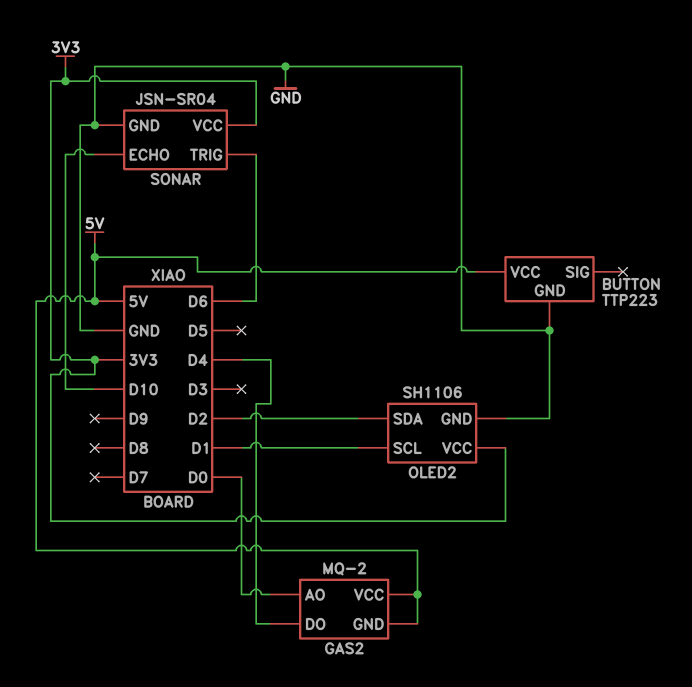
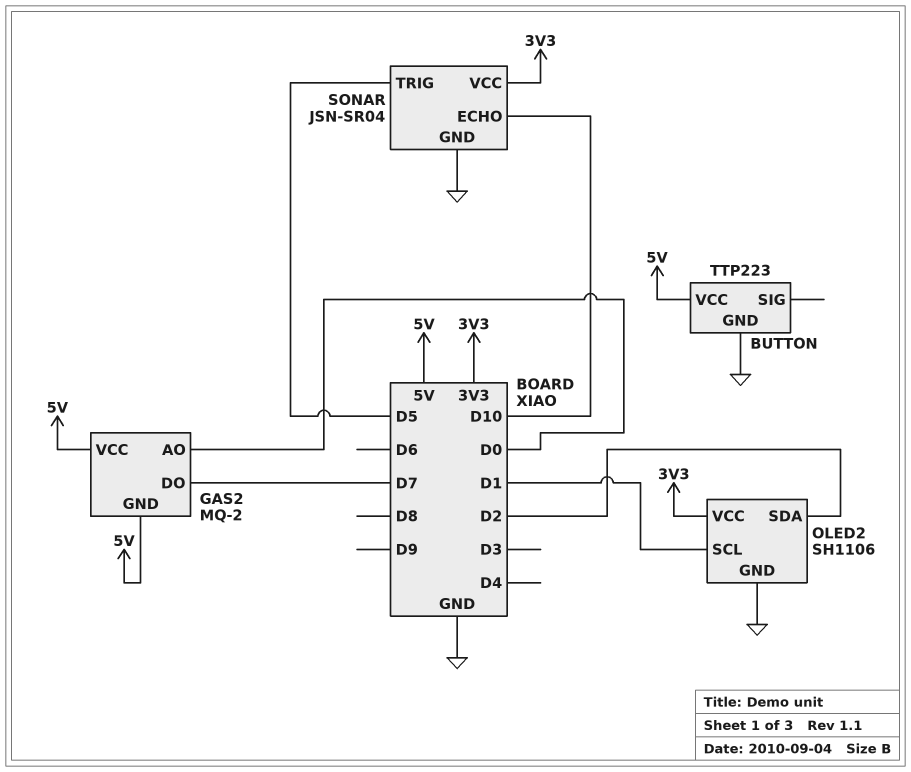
GAS2 pin DO: D4 -> D7
SONAR pin TRIG: D6 -> D5

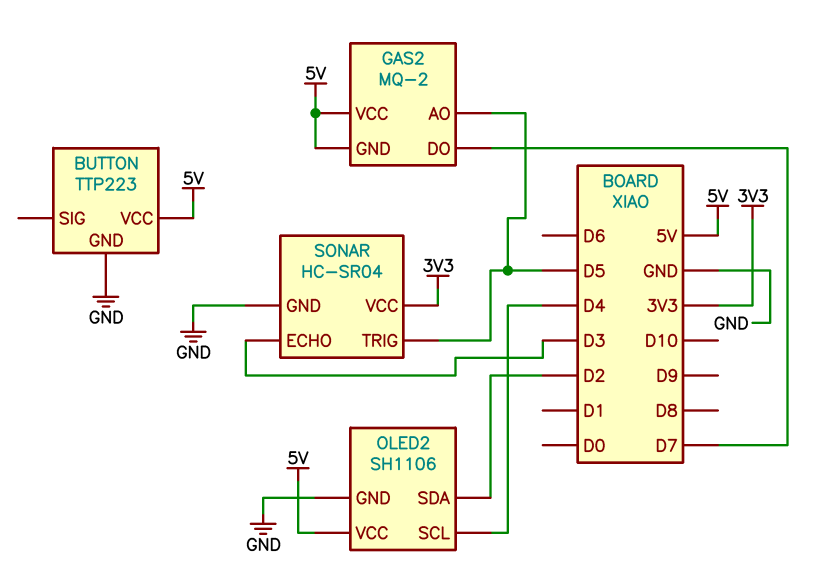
GAS2 pin AO: D0 -> D5
OLED2 pin SCL: D1 -> D4
OLED2 pin VCC: 3V3 -> 5V
SONAR: JSN-SR04 -> HC-SR04
SONAR pin ECHO: D10 -> D3

